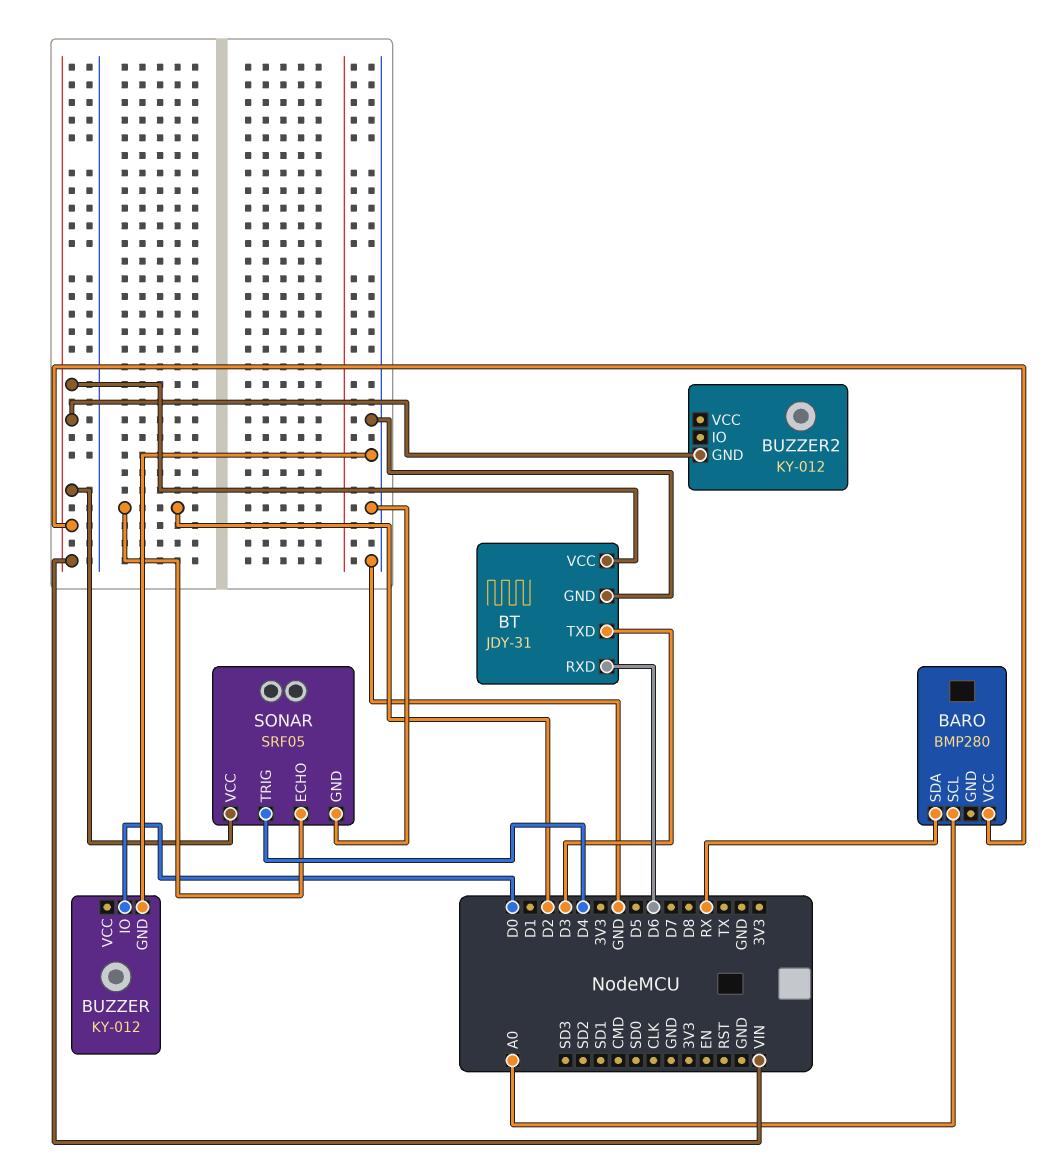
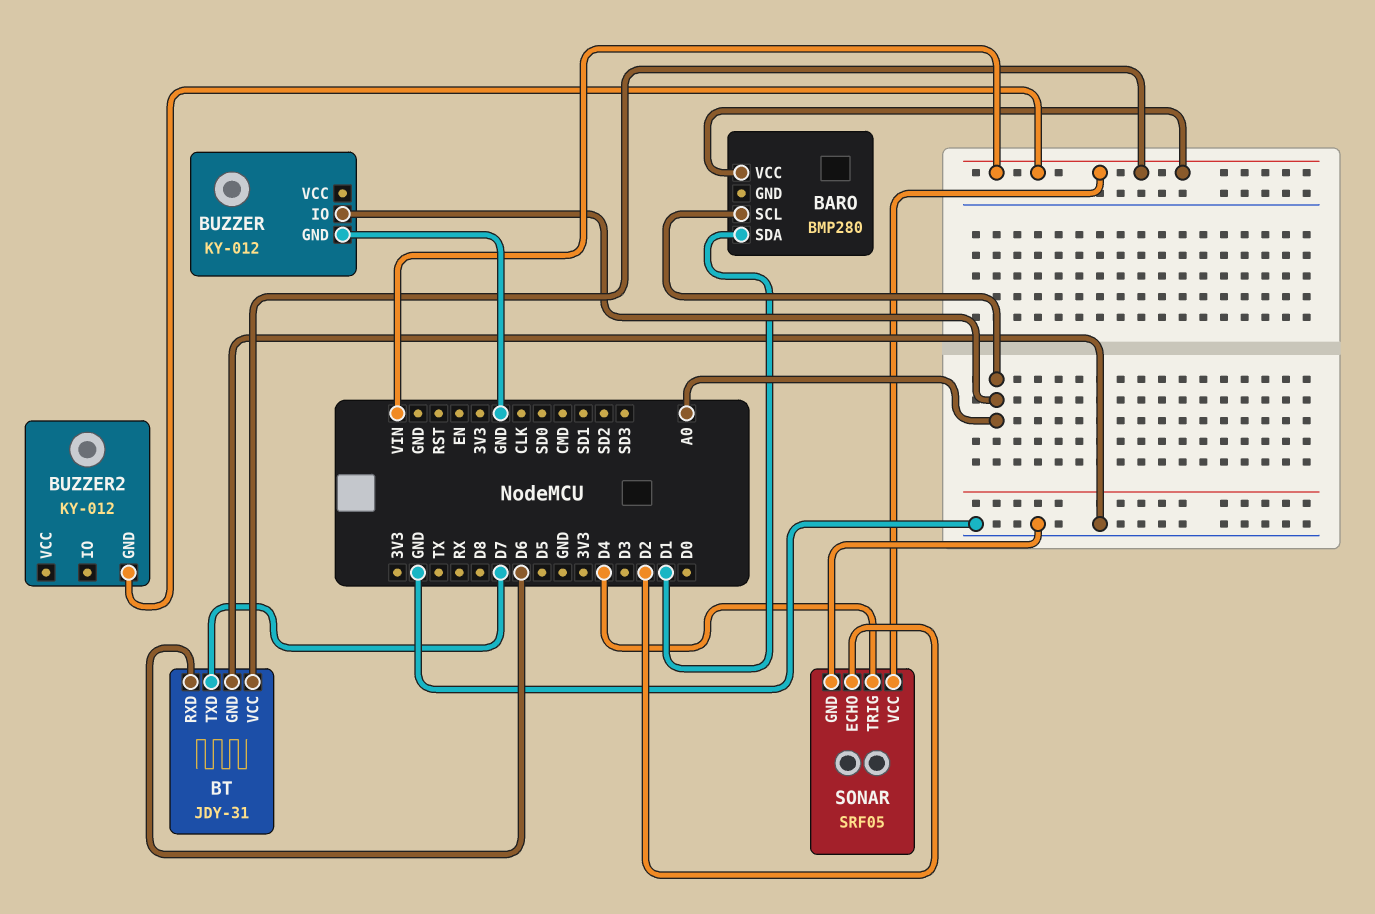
BARO pin SDA: RX -> D1
BT pin TXD: D3 -> D7
BUZZER pin IO: D0 -> A0

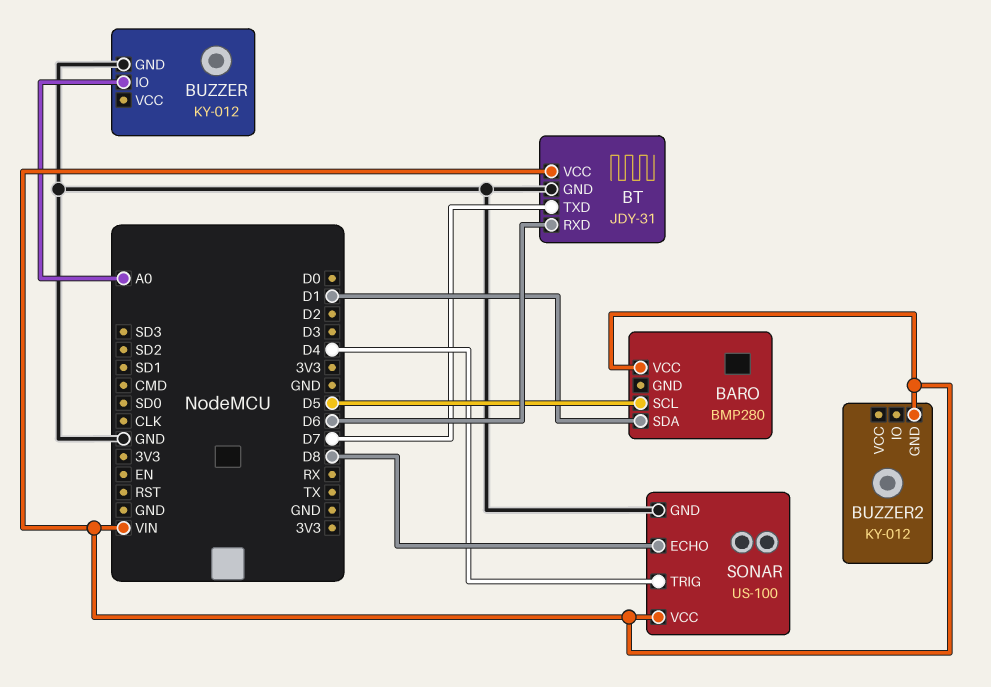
BARO pin SCL: A0 -> D5
SONAR: SRF05 -> US-100
SONAR pin ECHO: D2 -> D8

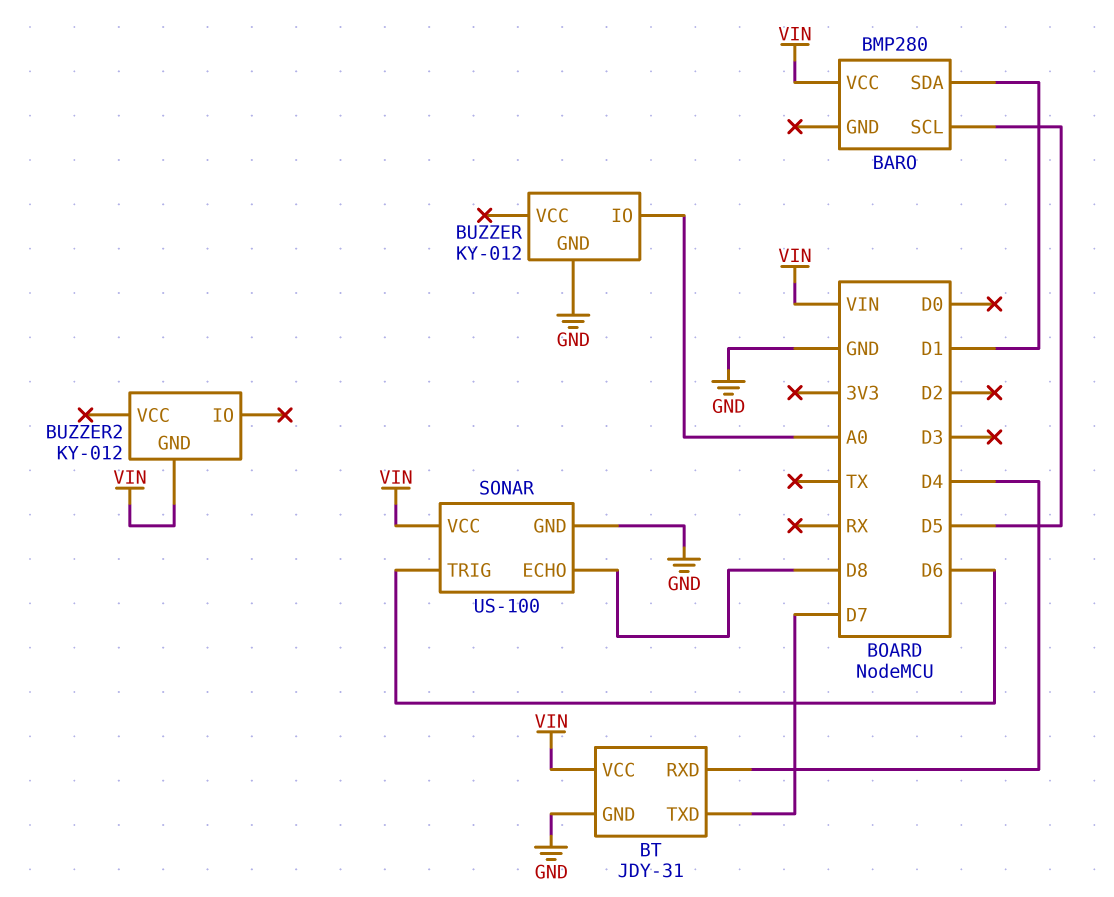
BT pin RXD: D6 -> D4
SONAR pin TRIG: D4 -> D6

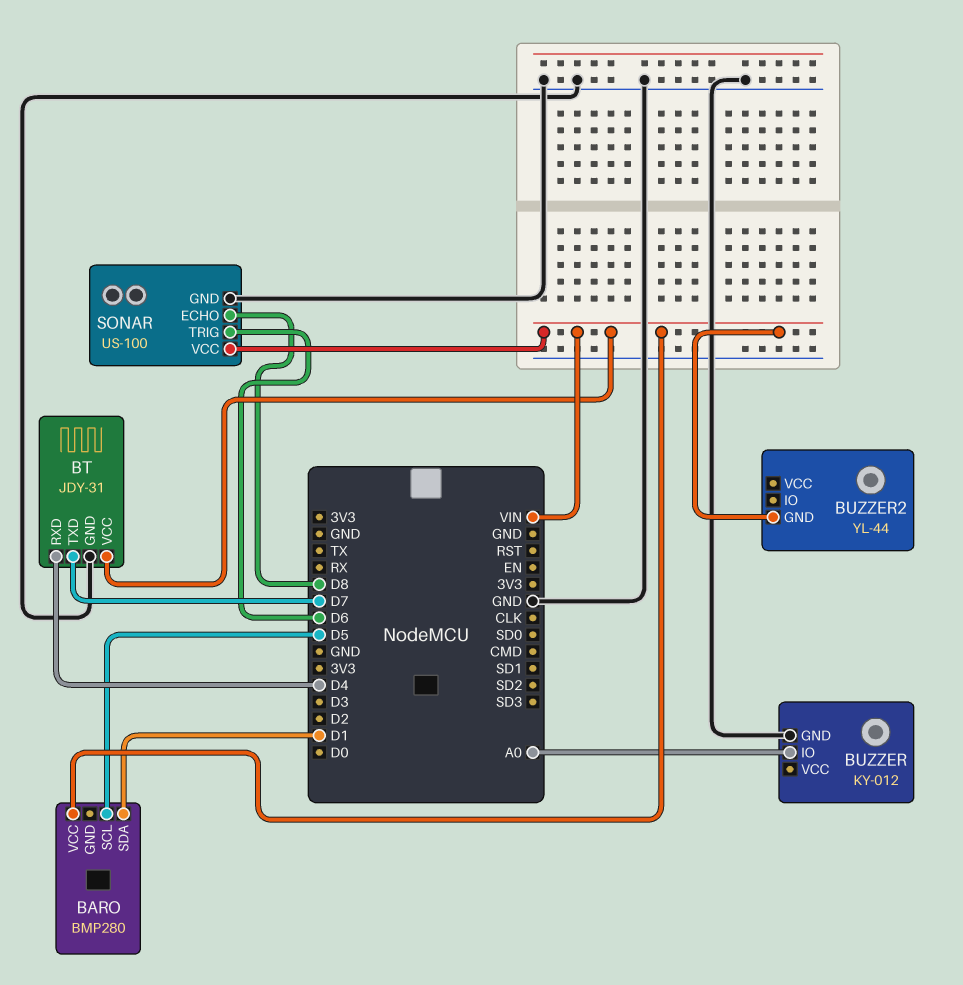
BUZZER2: KY-012 -> YL-44

